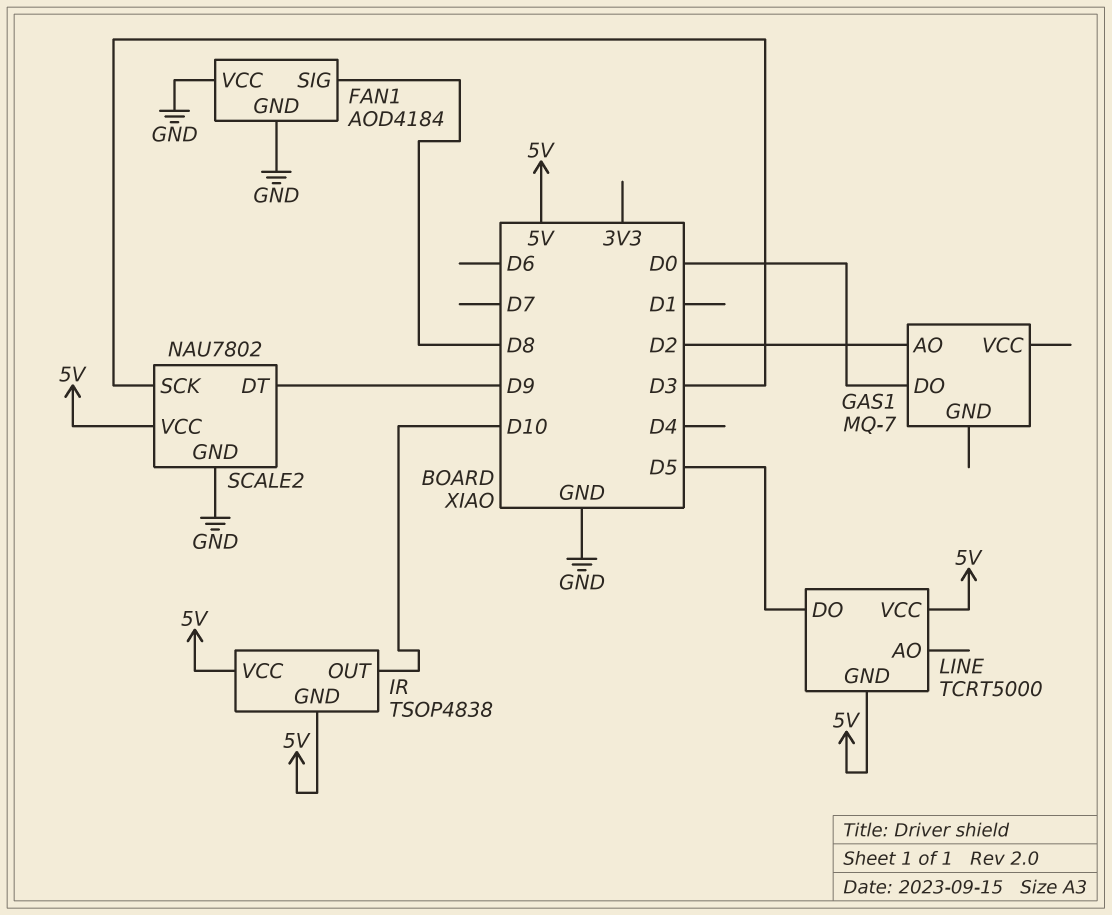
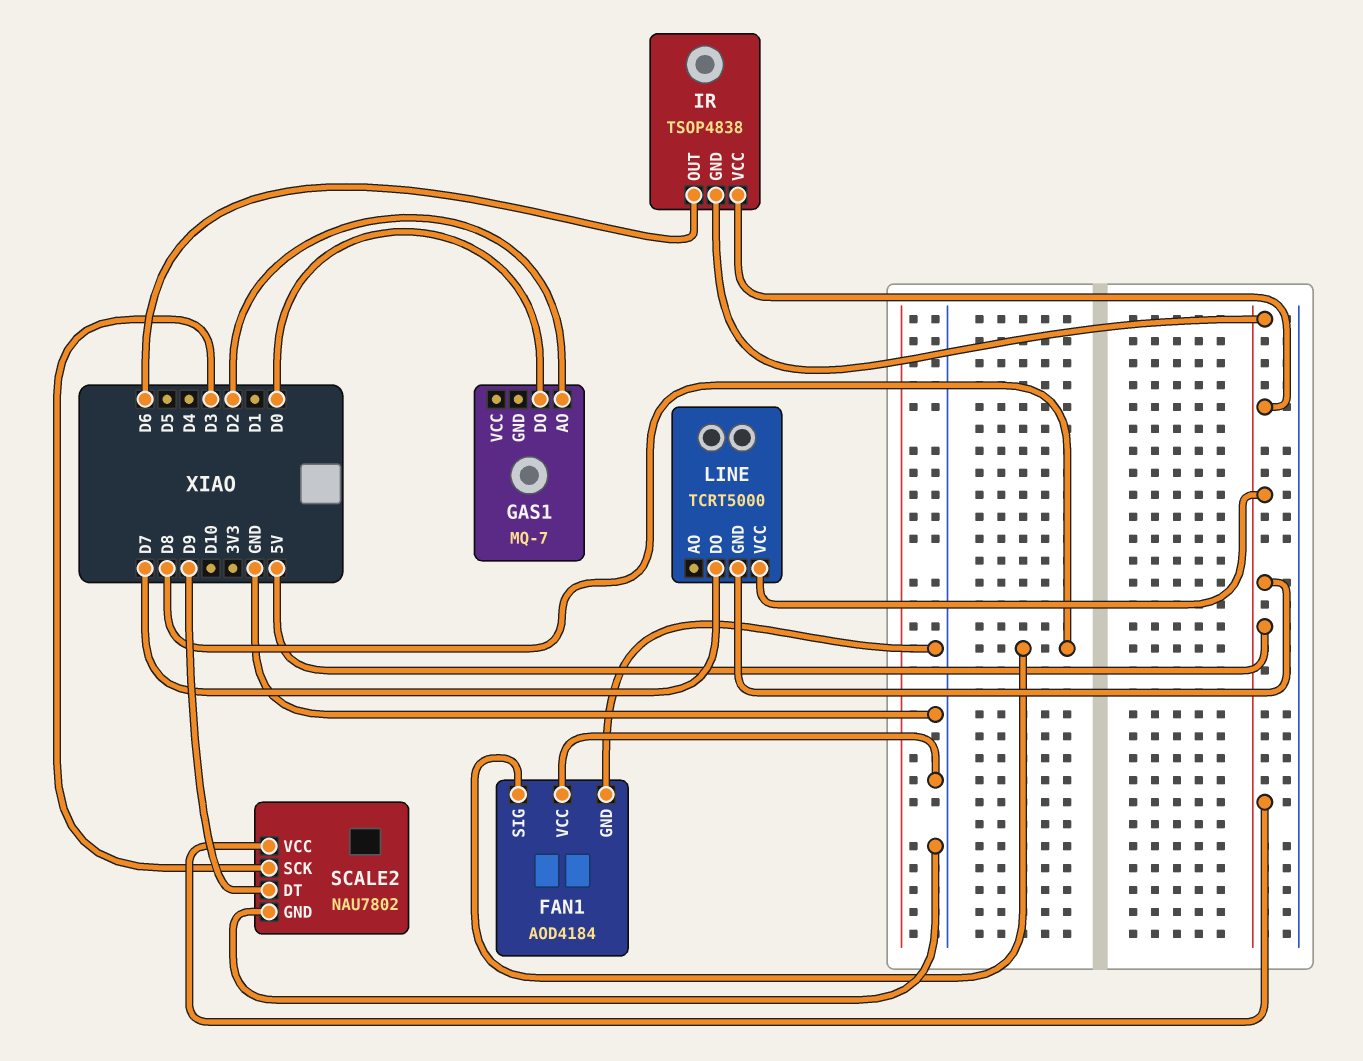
IR pin OUT: D10 -> D6
LINE pin DO: D5 -> D7

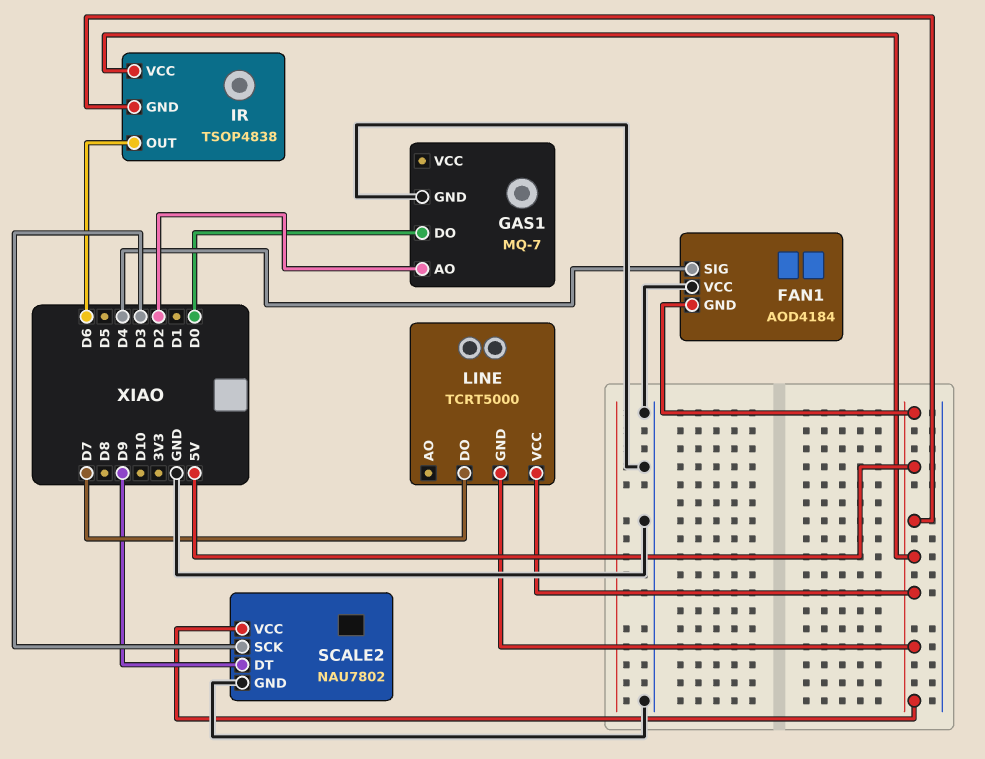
FAN1 pin GND: GND -> 5V
FAN1 pin SIG: D8 -> D4
GAS1 pin GND: none -> GND

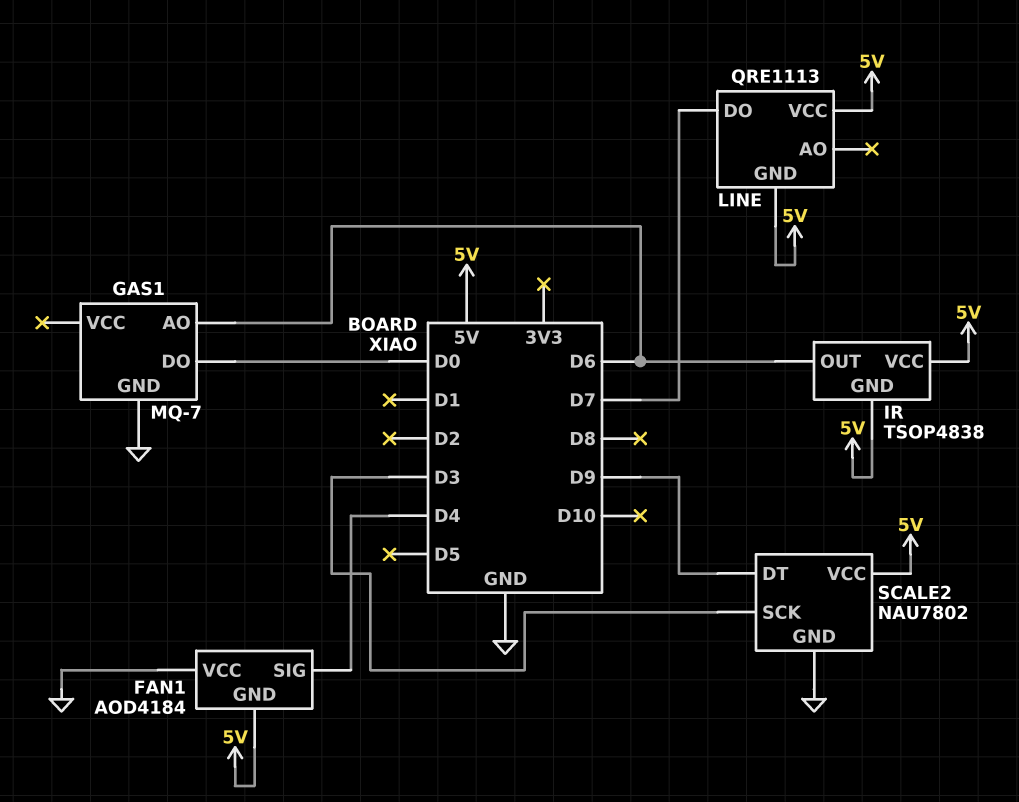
GAS1 pin AO: D2 -> D6
LINE: TCRT5000 -> QRE1113

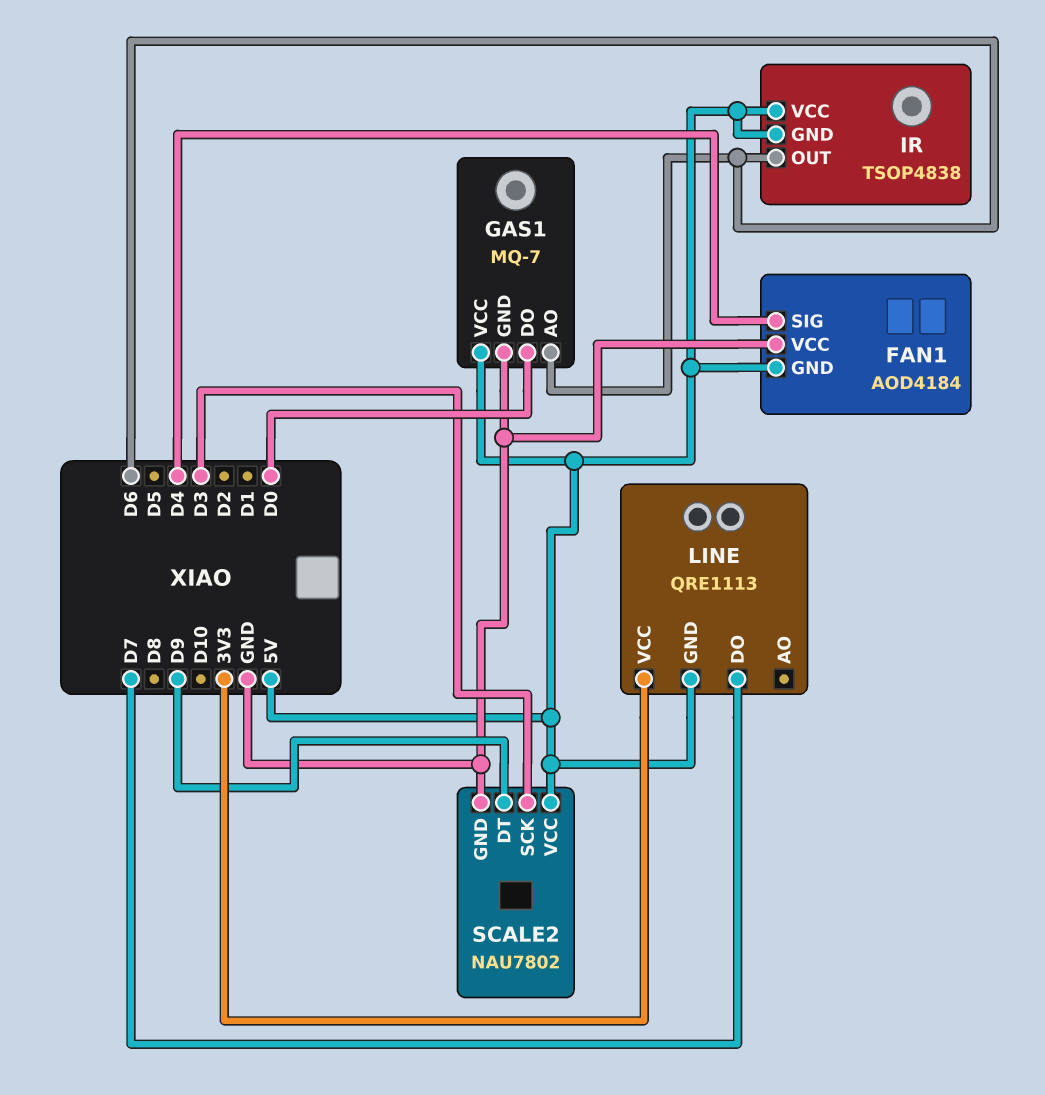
GAS1 pin VCC: none -> 5V
LINE pin VCC: 5V -> 3V3

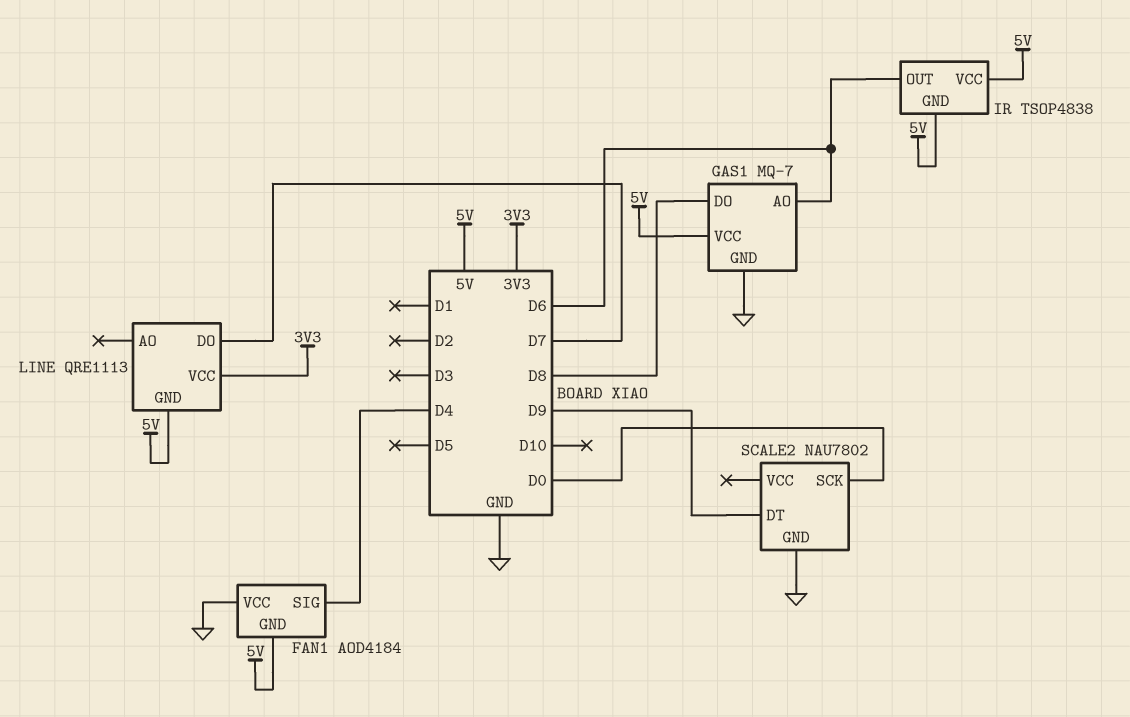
GAS1 pin DO: D0 -> D8
SCALE2 pin SCK: D3 -> D0
SCALE2 pin VCC: 5V -> none

